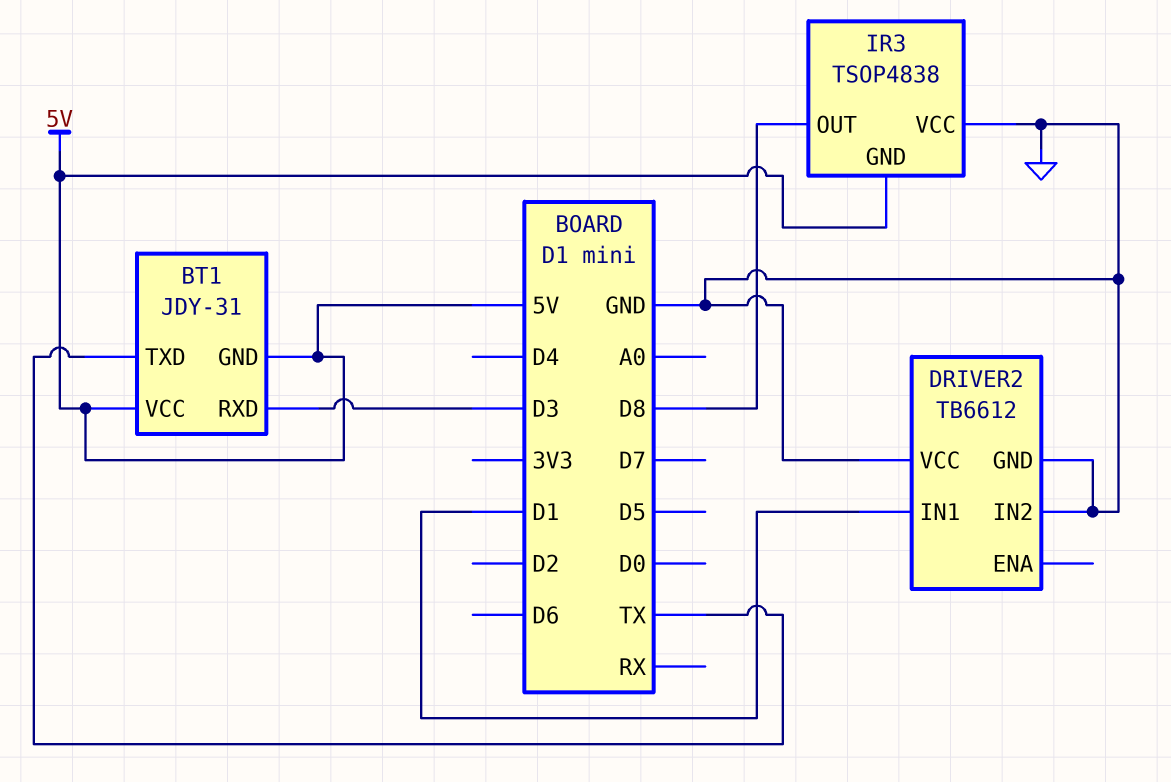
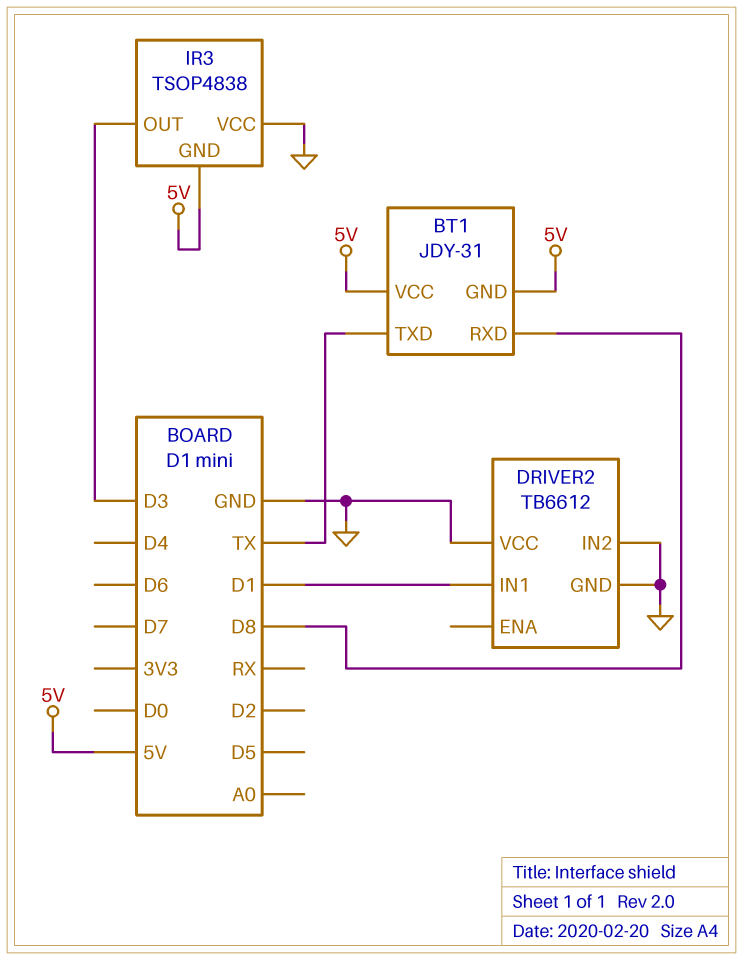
BT1 pin RXD: D3 -> D8
IR3 pin OUT: D8 -> D3

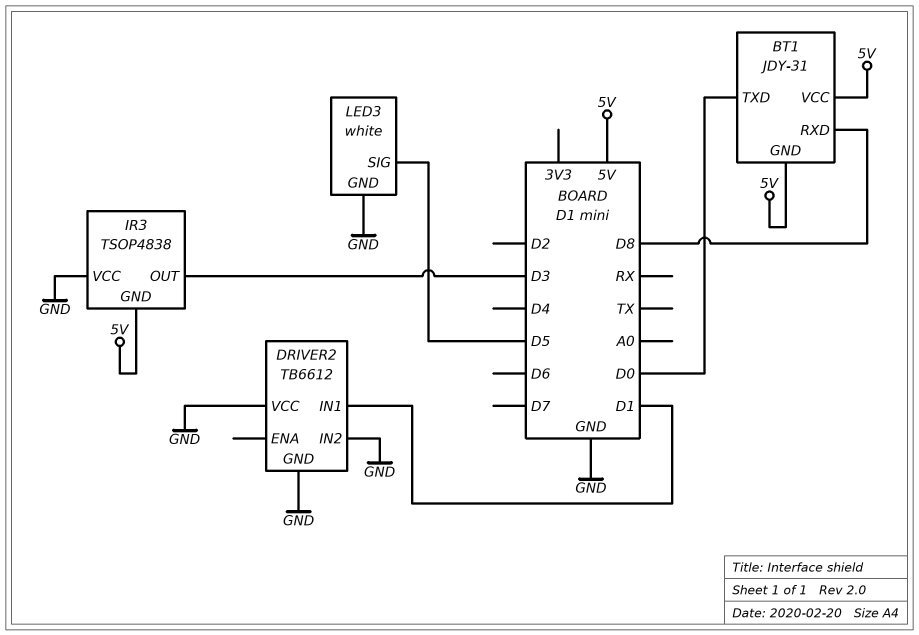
BT1 pin TXD: TX -> D0
LED3: none -> white
LED3 pin GND: none -> GND
LED3 pin SIG: none -> D5

